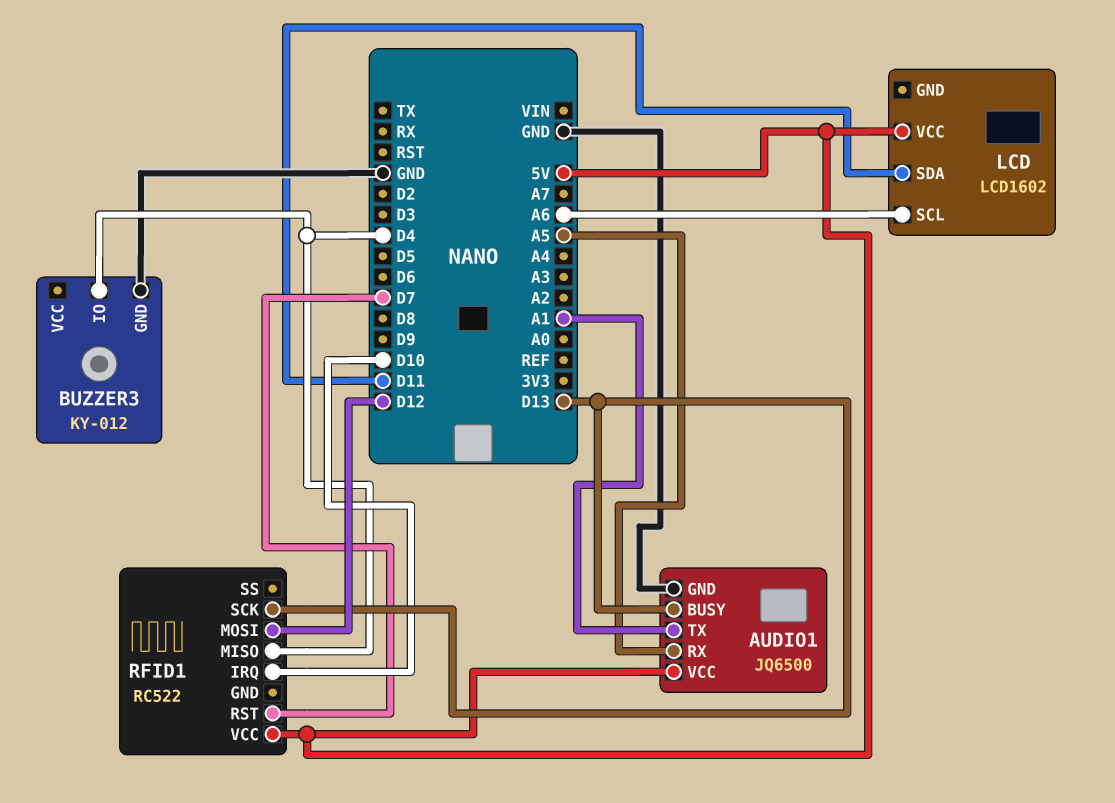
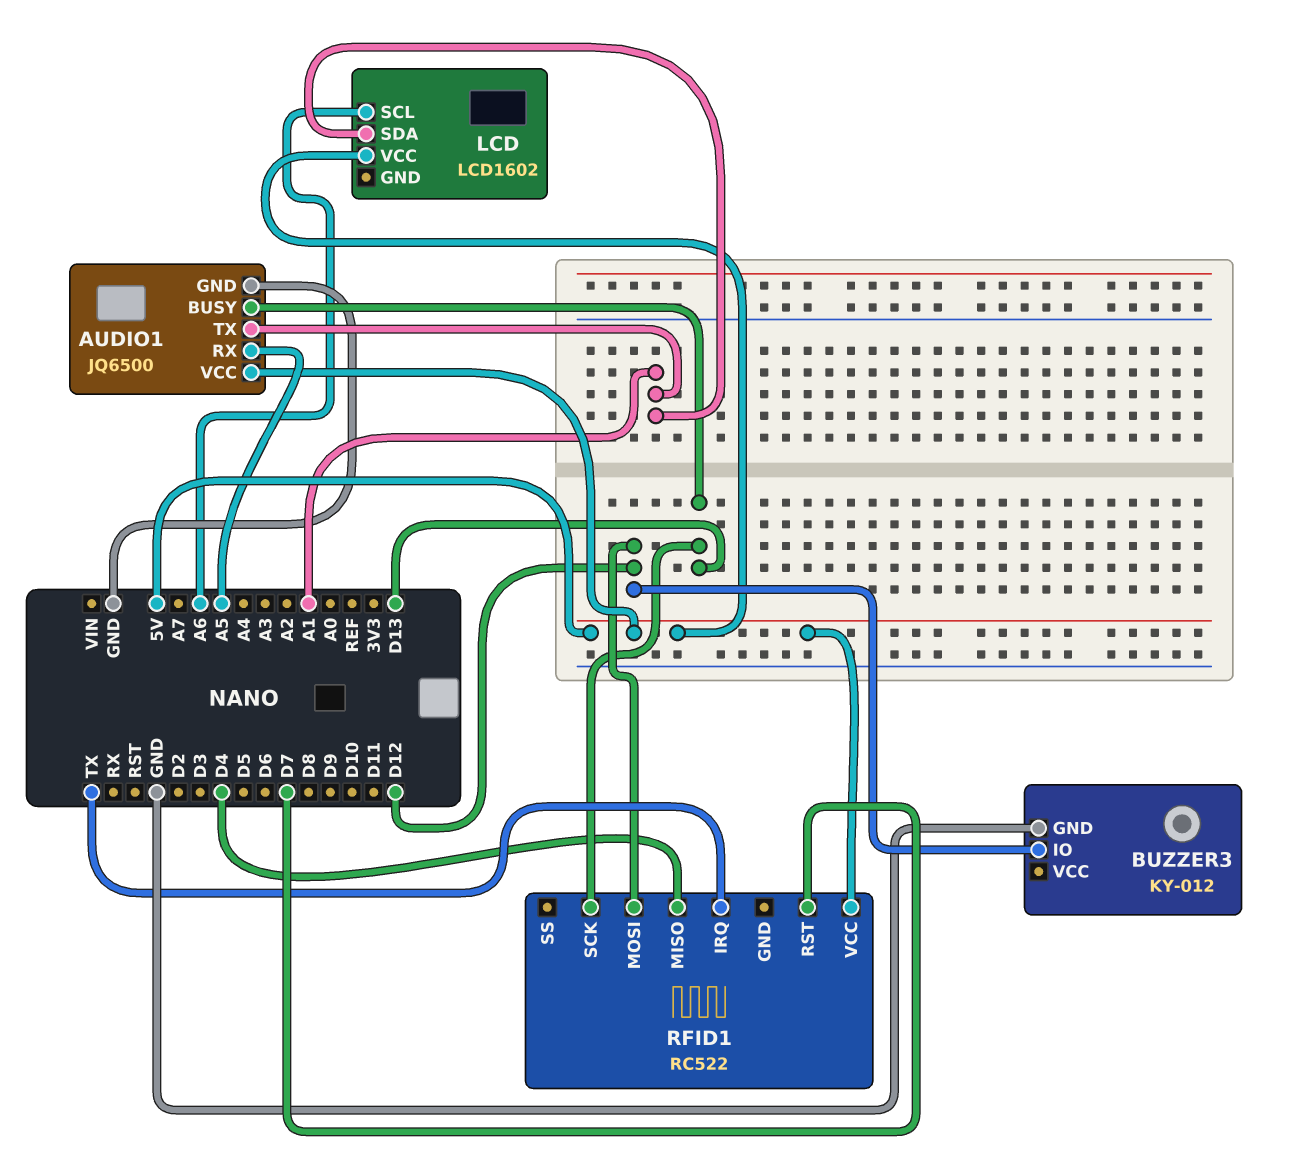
BUZZER3 pin IO: D4 -> D12
LCD pin SDA: D11 -> A1
RFID1 pin IRQ: D10 -> TX

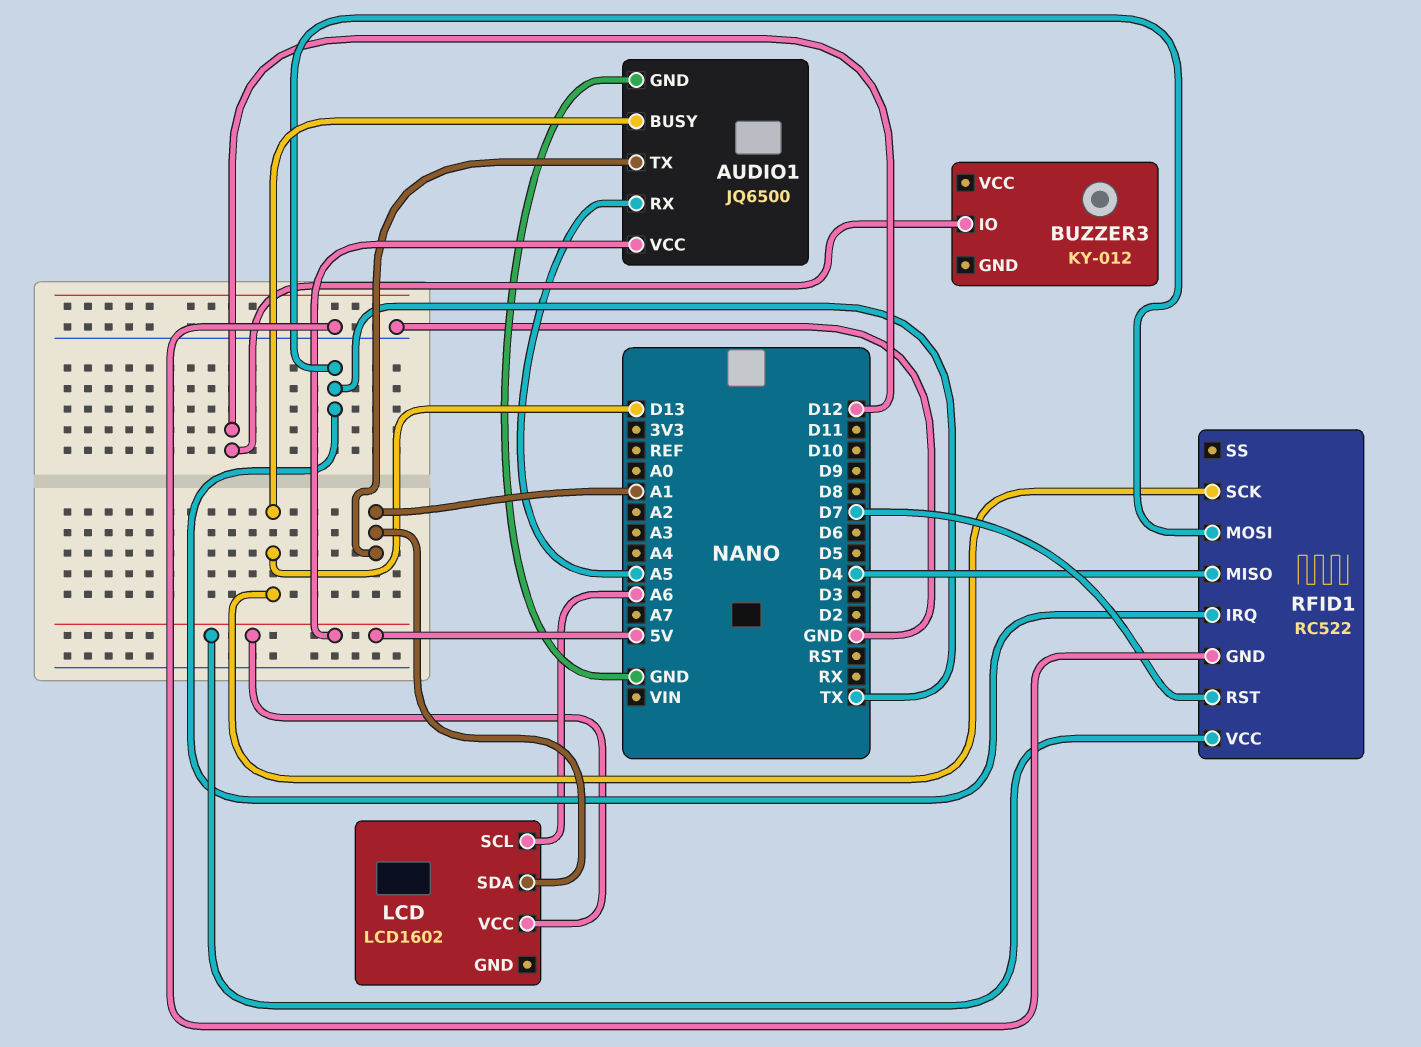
BUZZER3 pin GND: GND -> none
RFID1 pin GND: none -> GND
RFID1 pin MOSI: D12 -> TX

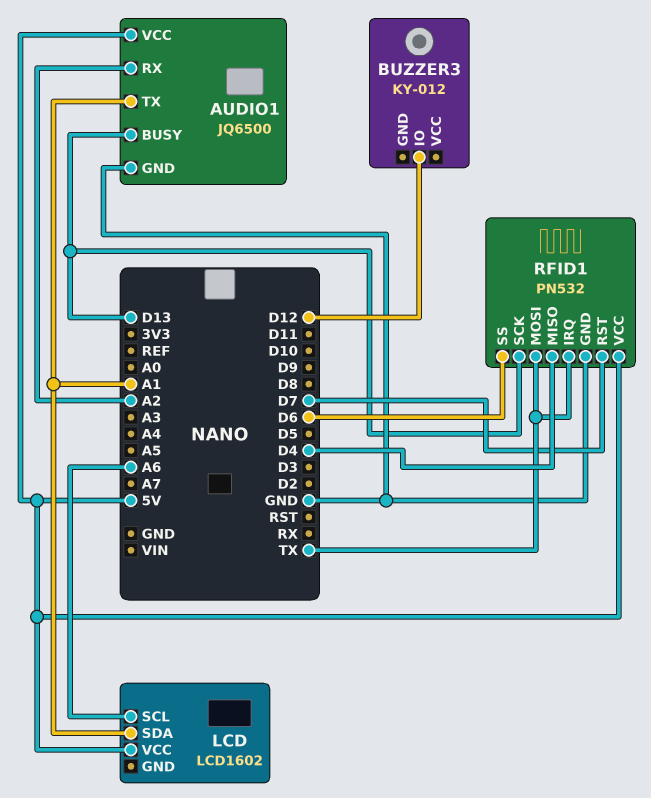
AUDIO1 pin RX: A5 -> A2
RFID1: RC522 -> PN532
RFID1 pin SS: none -> D6

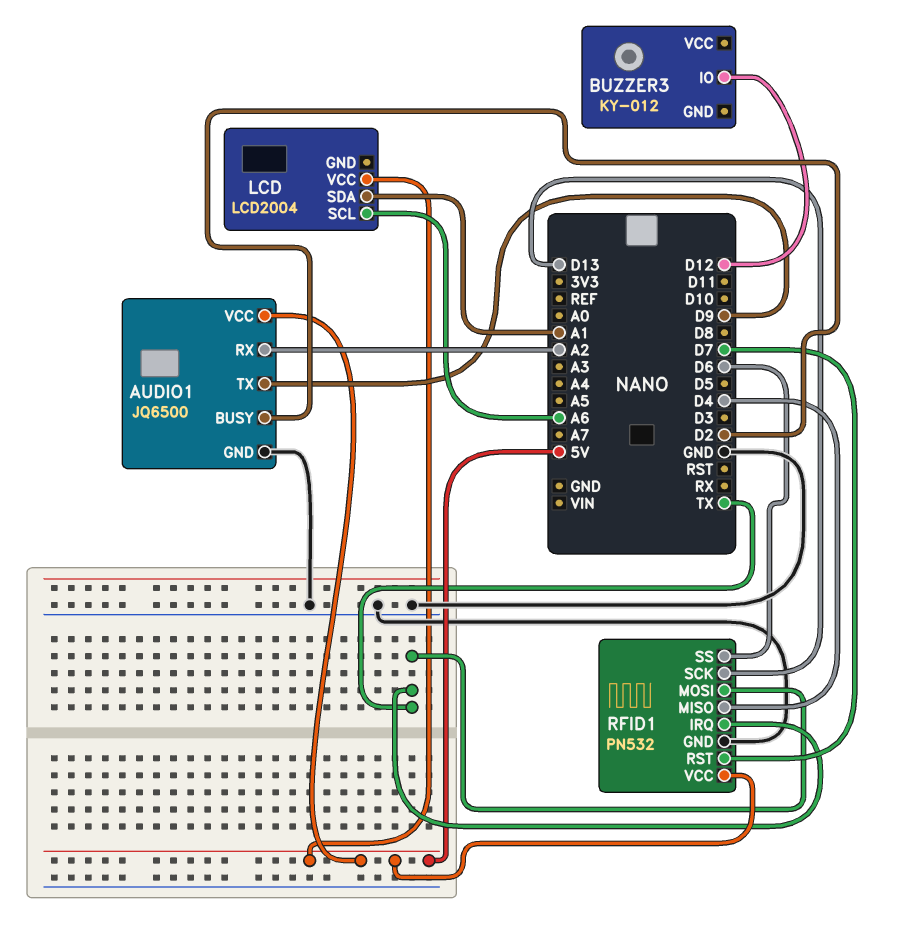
AUDIO1 pin BUSY: D13 -> D2
AUDIO1 pin TX: A1 -> D9
LCD: LCD1602 -> LCD2004

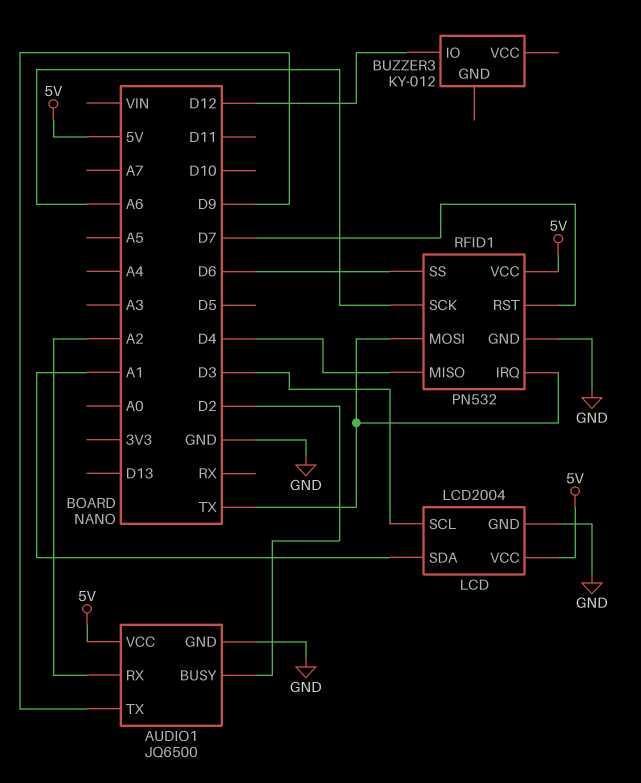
LCD pin GND: none -> GND
LCD pin SCL: A6 -> D3
RFID1 pin SCK: D13 -> A6

